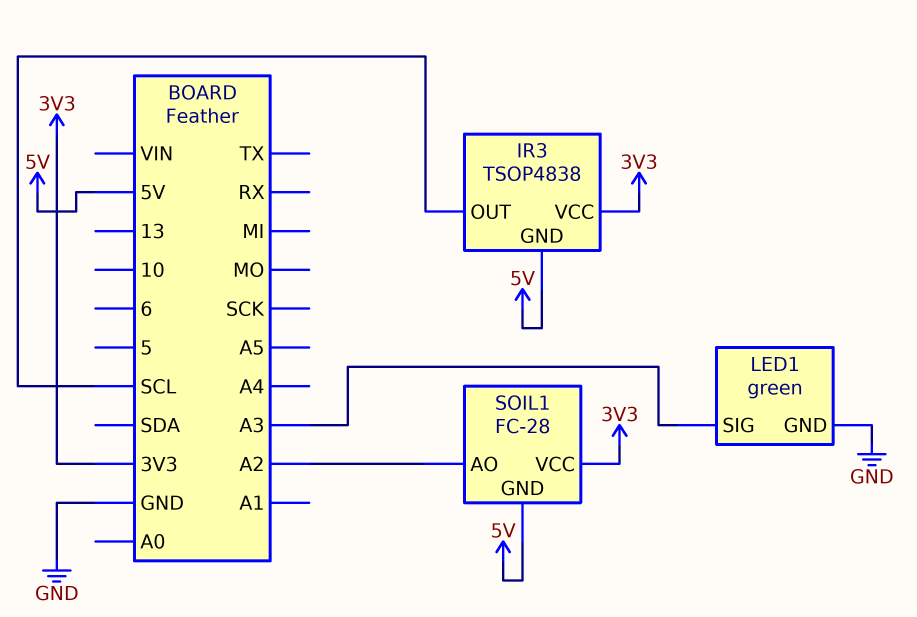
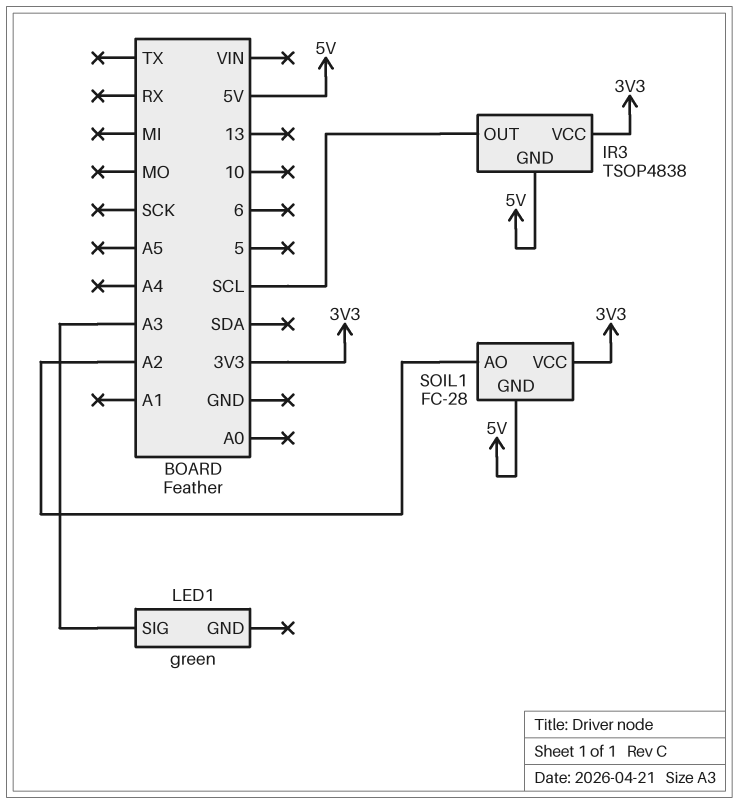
LED1 pin GND: GND -> none

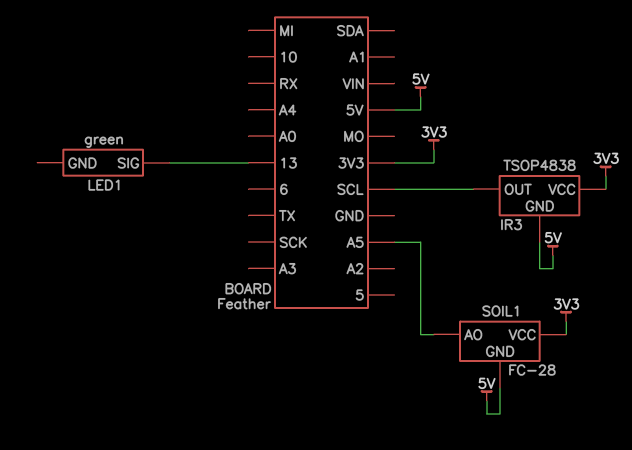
LED1 pin SIG: A3 -> 13
SOIL1 pin AO: A2 -> A5

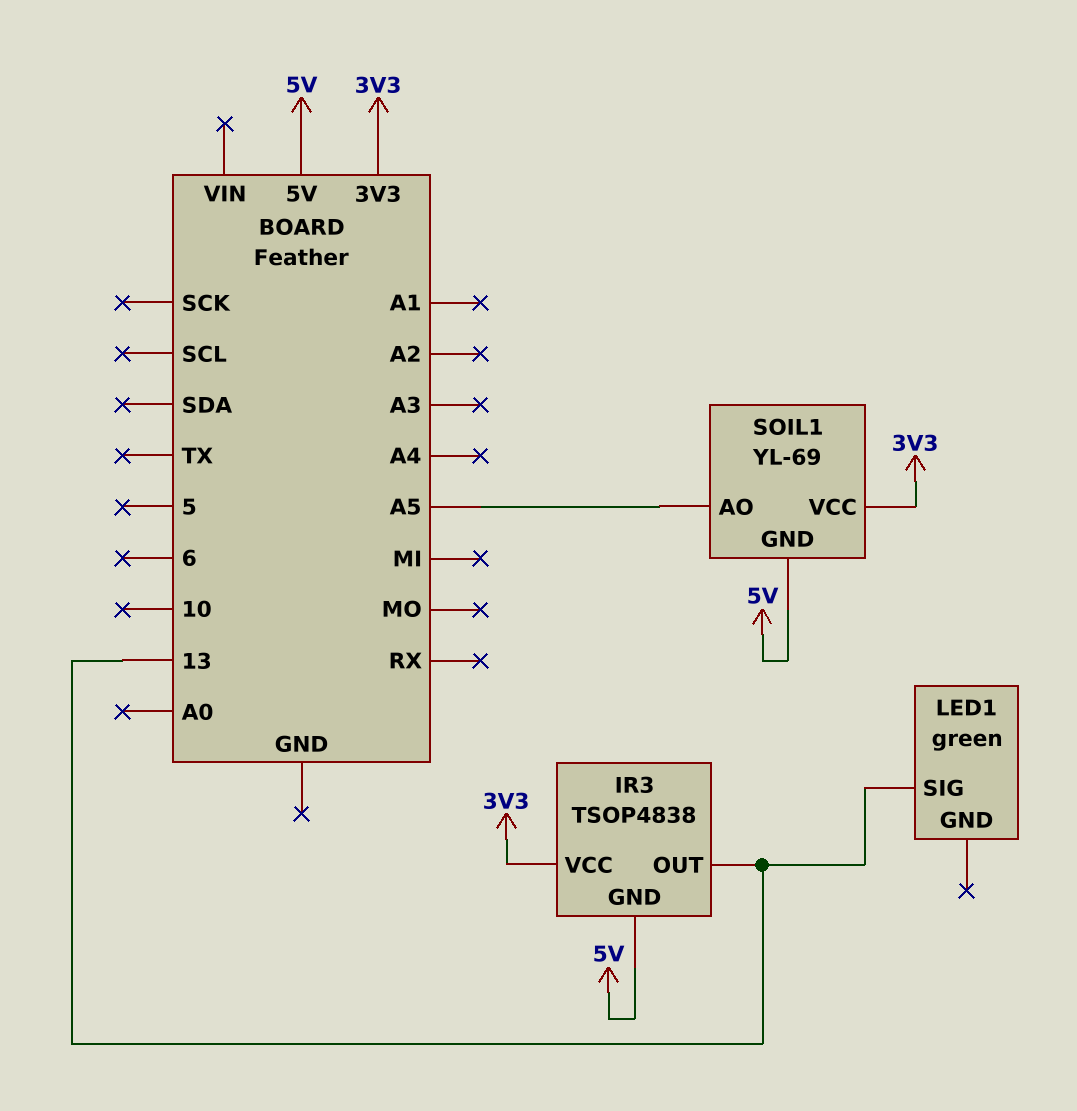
IR3 pin OUT: SCL -> 13
SOIL1: FC-28 -> YL-69

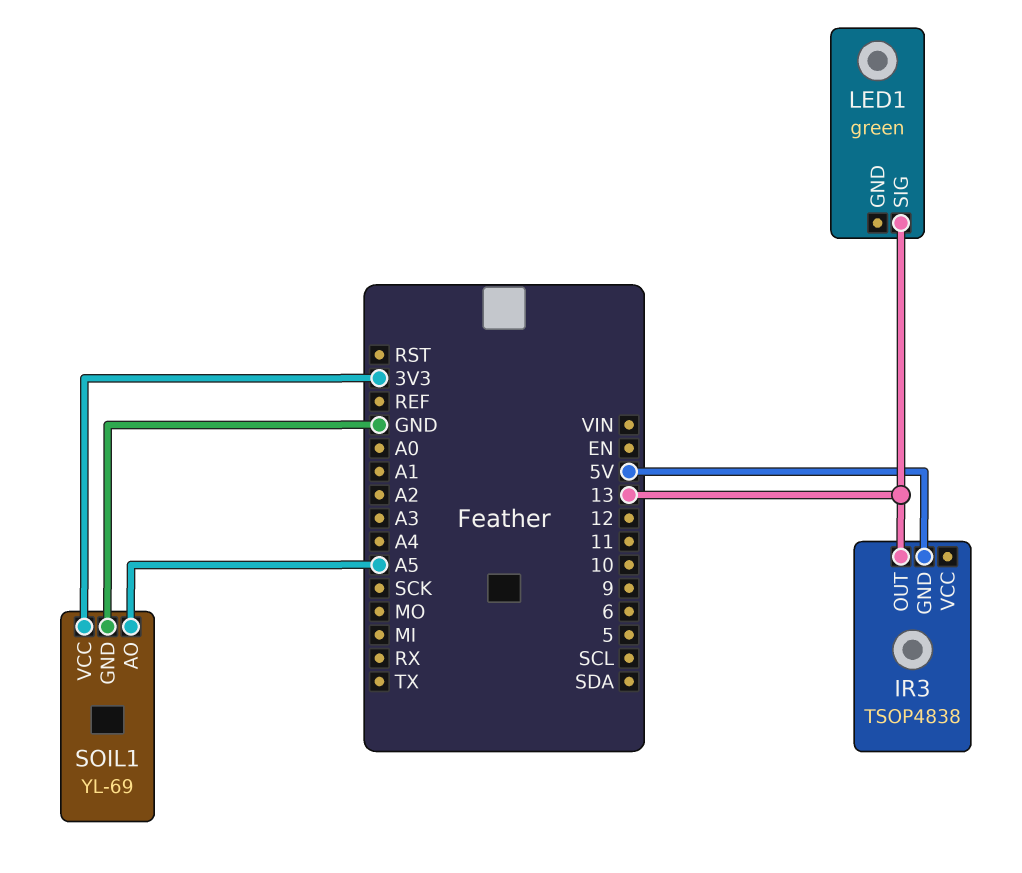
IR3 pin VCC: 3V3 -> none
SOIL1 pin GND: 5V -> GND

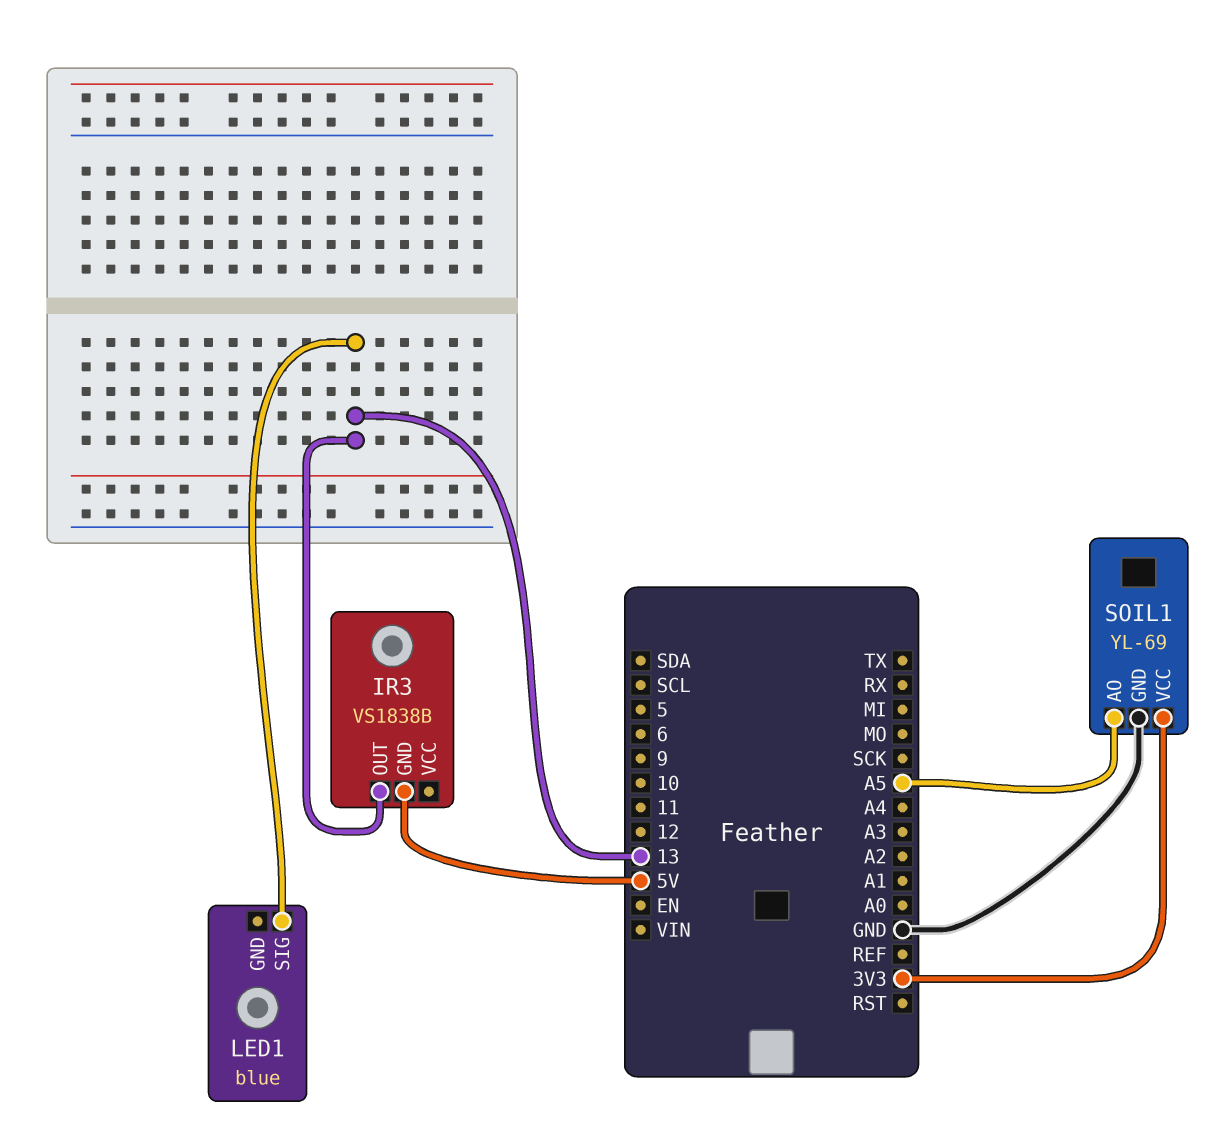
IR3: TSOP4838 -> VS1838B
LED1: green -> blue

